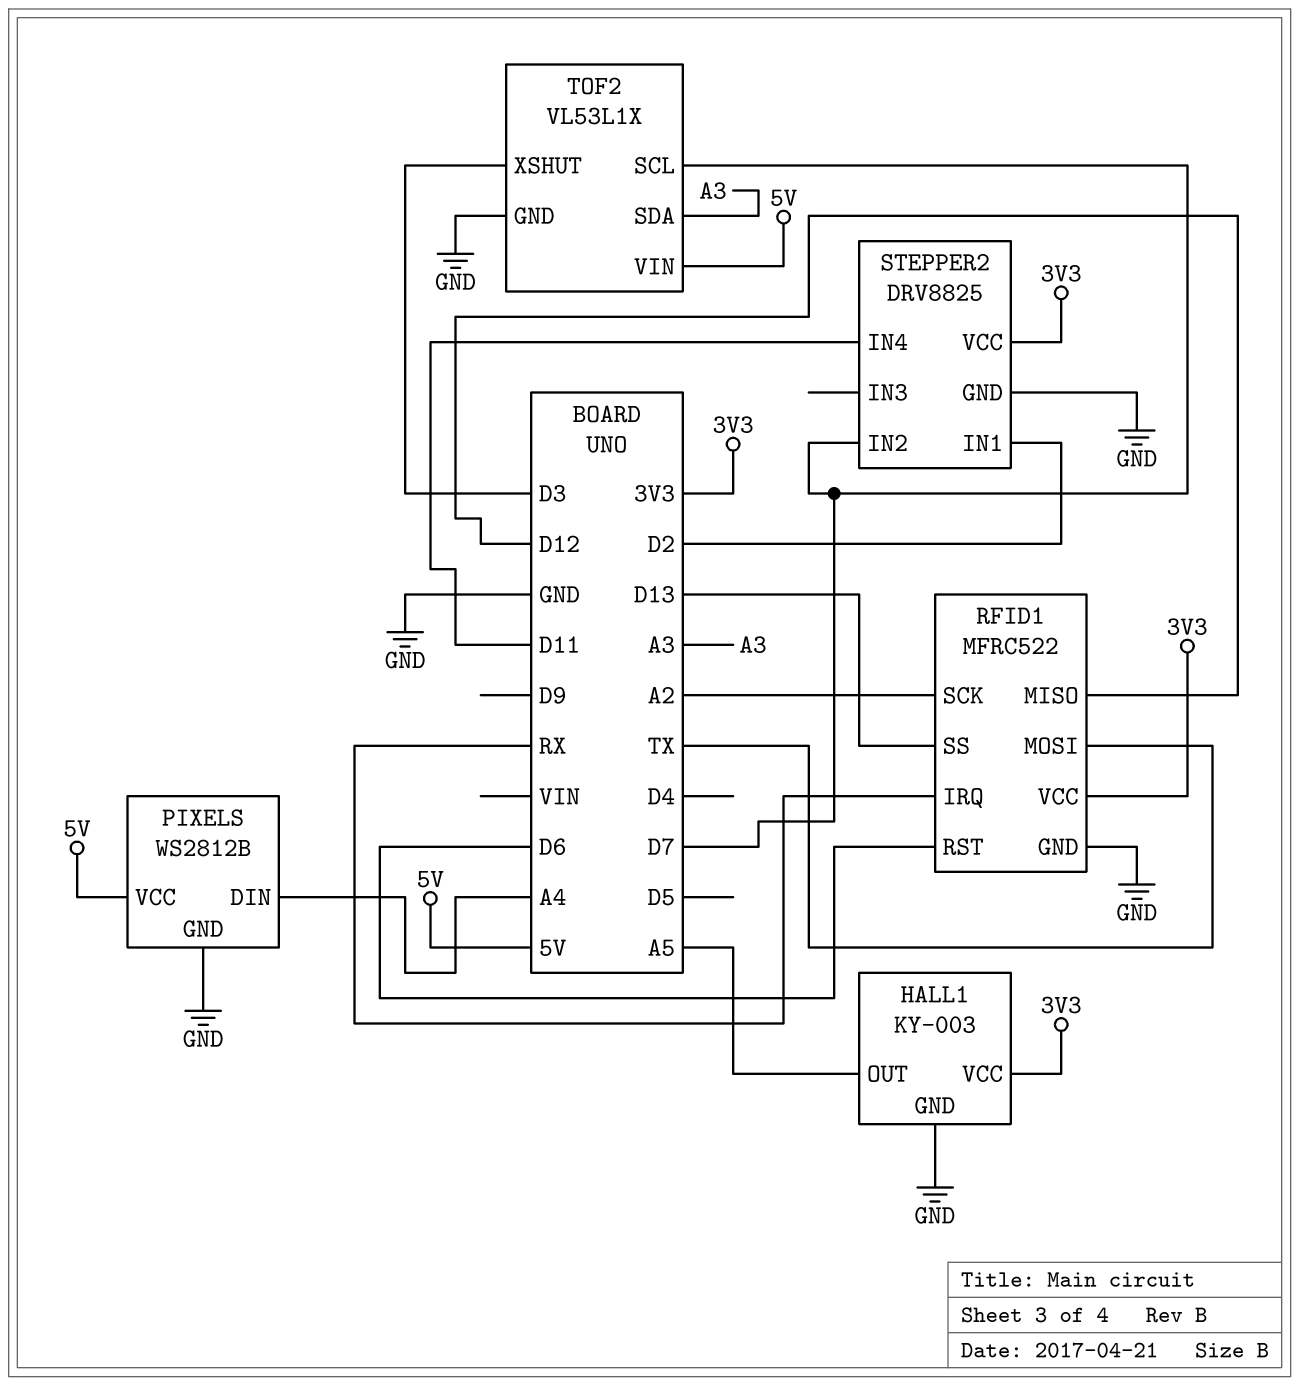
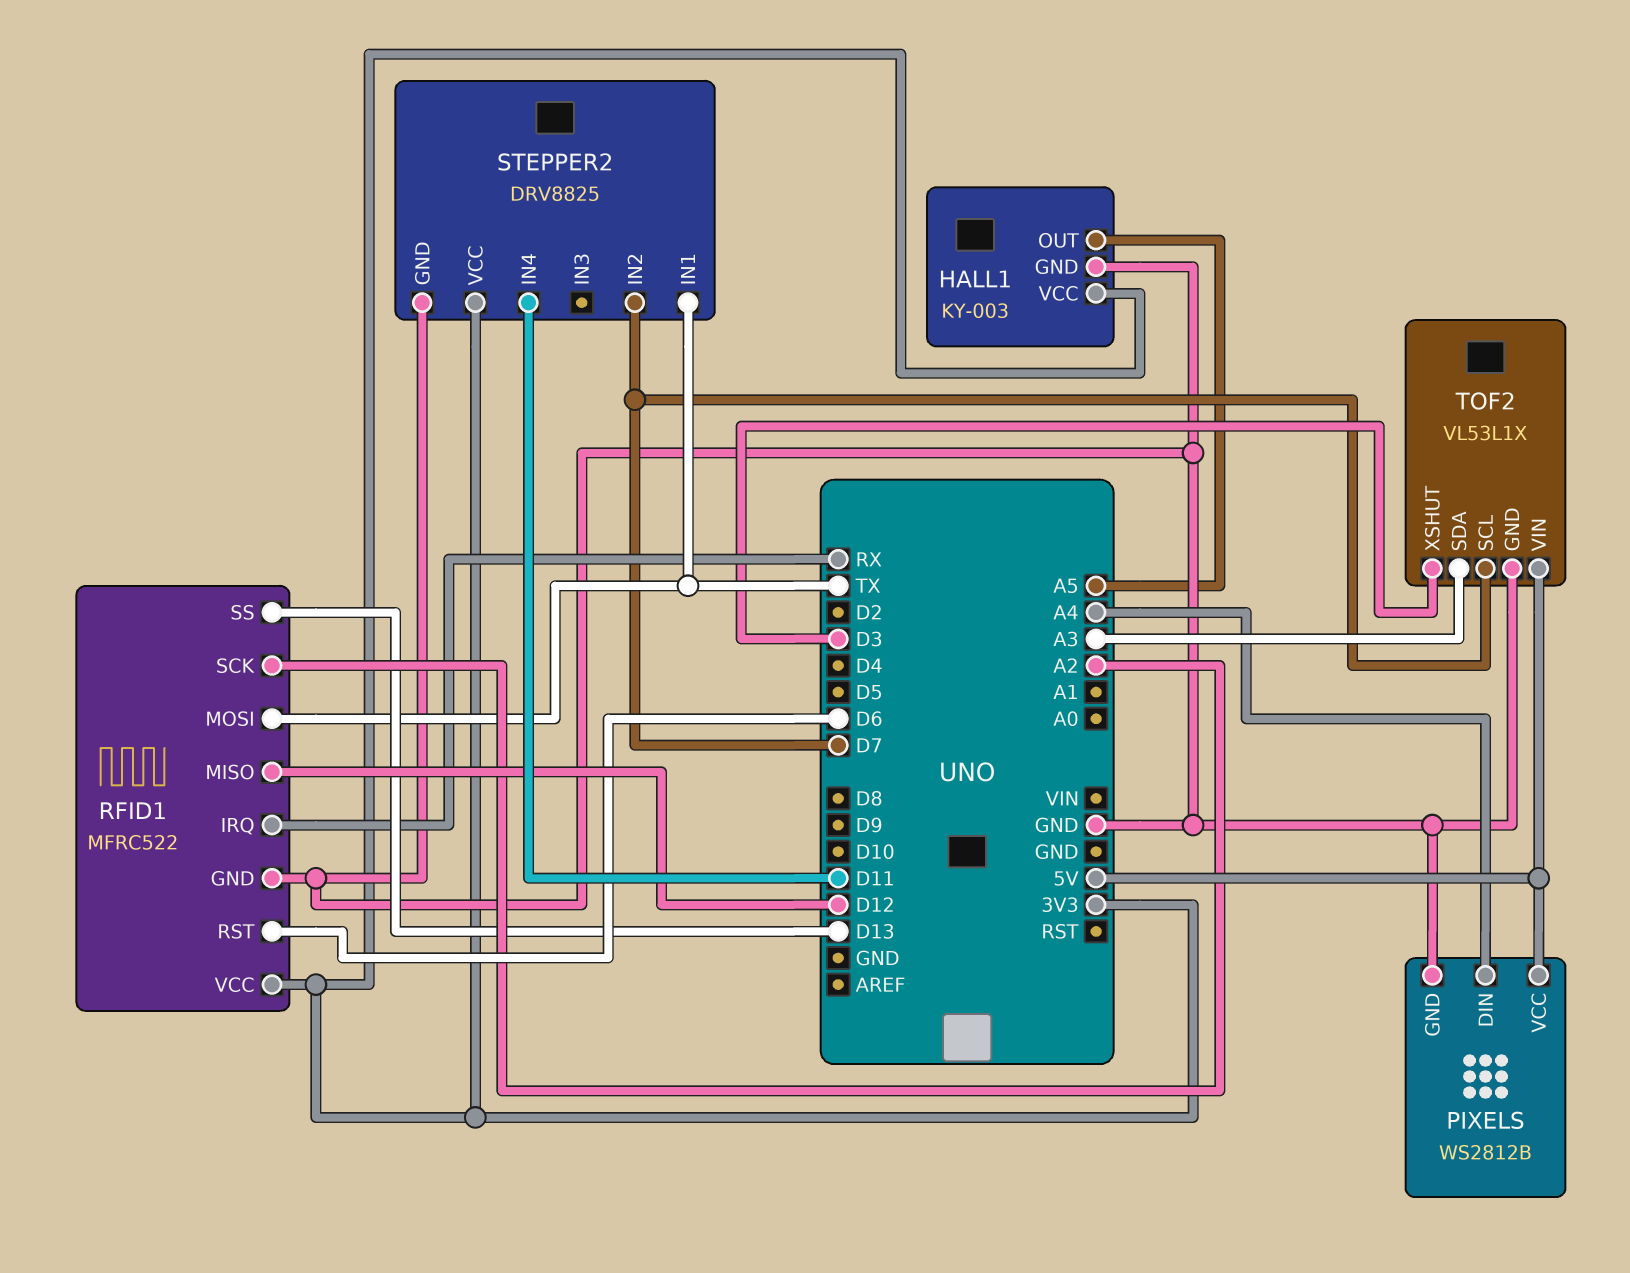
STEPPER2 pin IN1: D2 -> TX

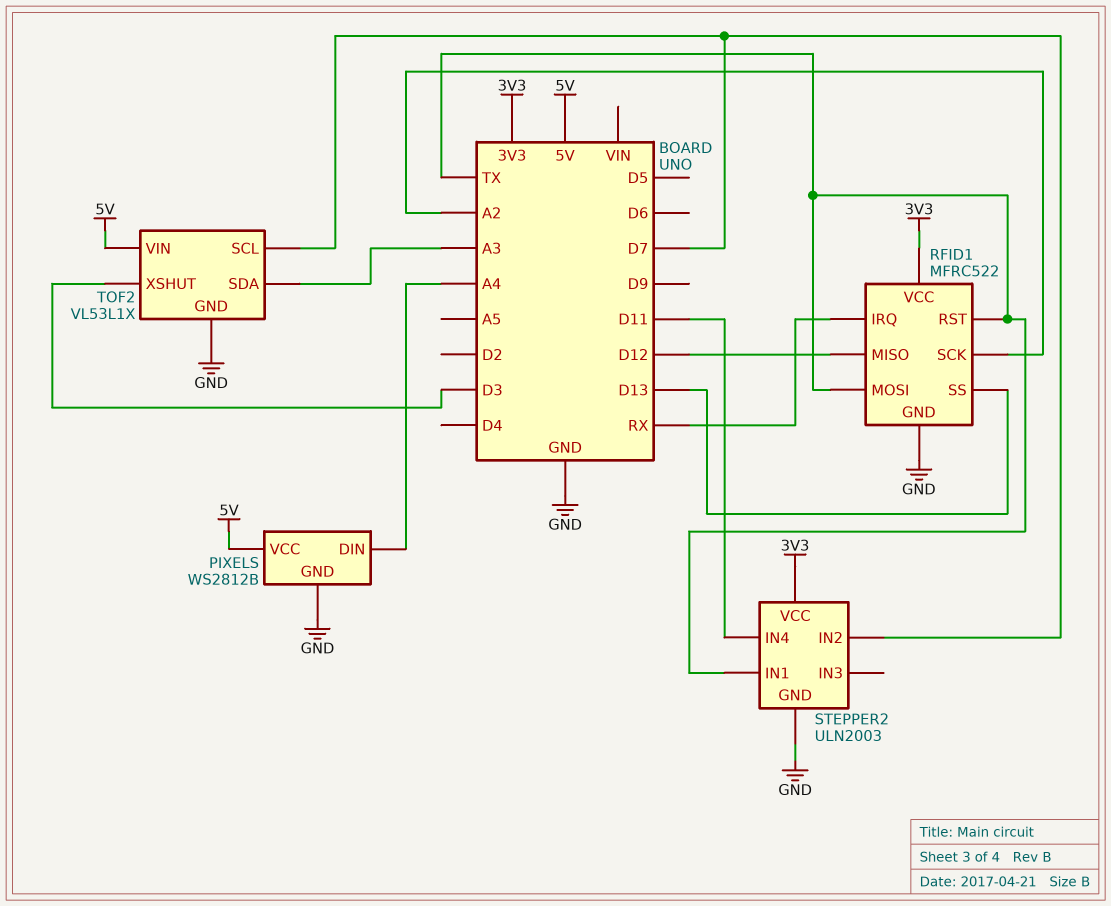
HALL1: KY-003 -> none
HALL1 pin GND: GND -> none
HALL1 pin OUT: A5 -> none
HALL1 pin VCC: 3V3 -> none
RFID1 pin RST: D6 -> TX
STEPPER2: DRV8825 -> ULN2003

